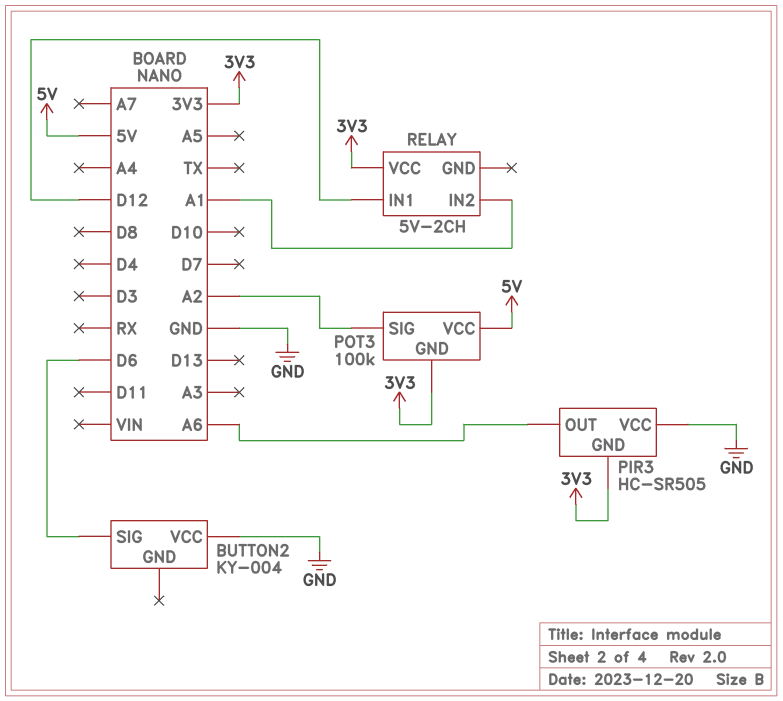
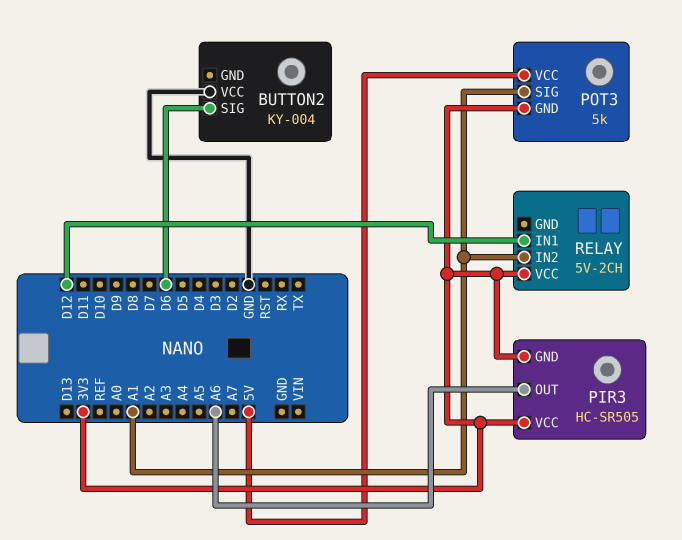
PIR3 pin VCC: GND -> 3V3
POT3: 100k -> 5k
POT3 pin SIG: A2 -> A1

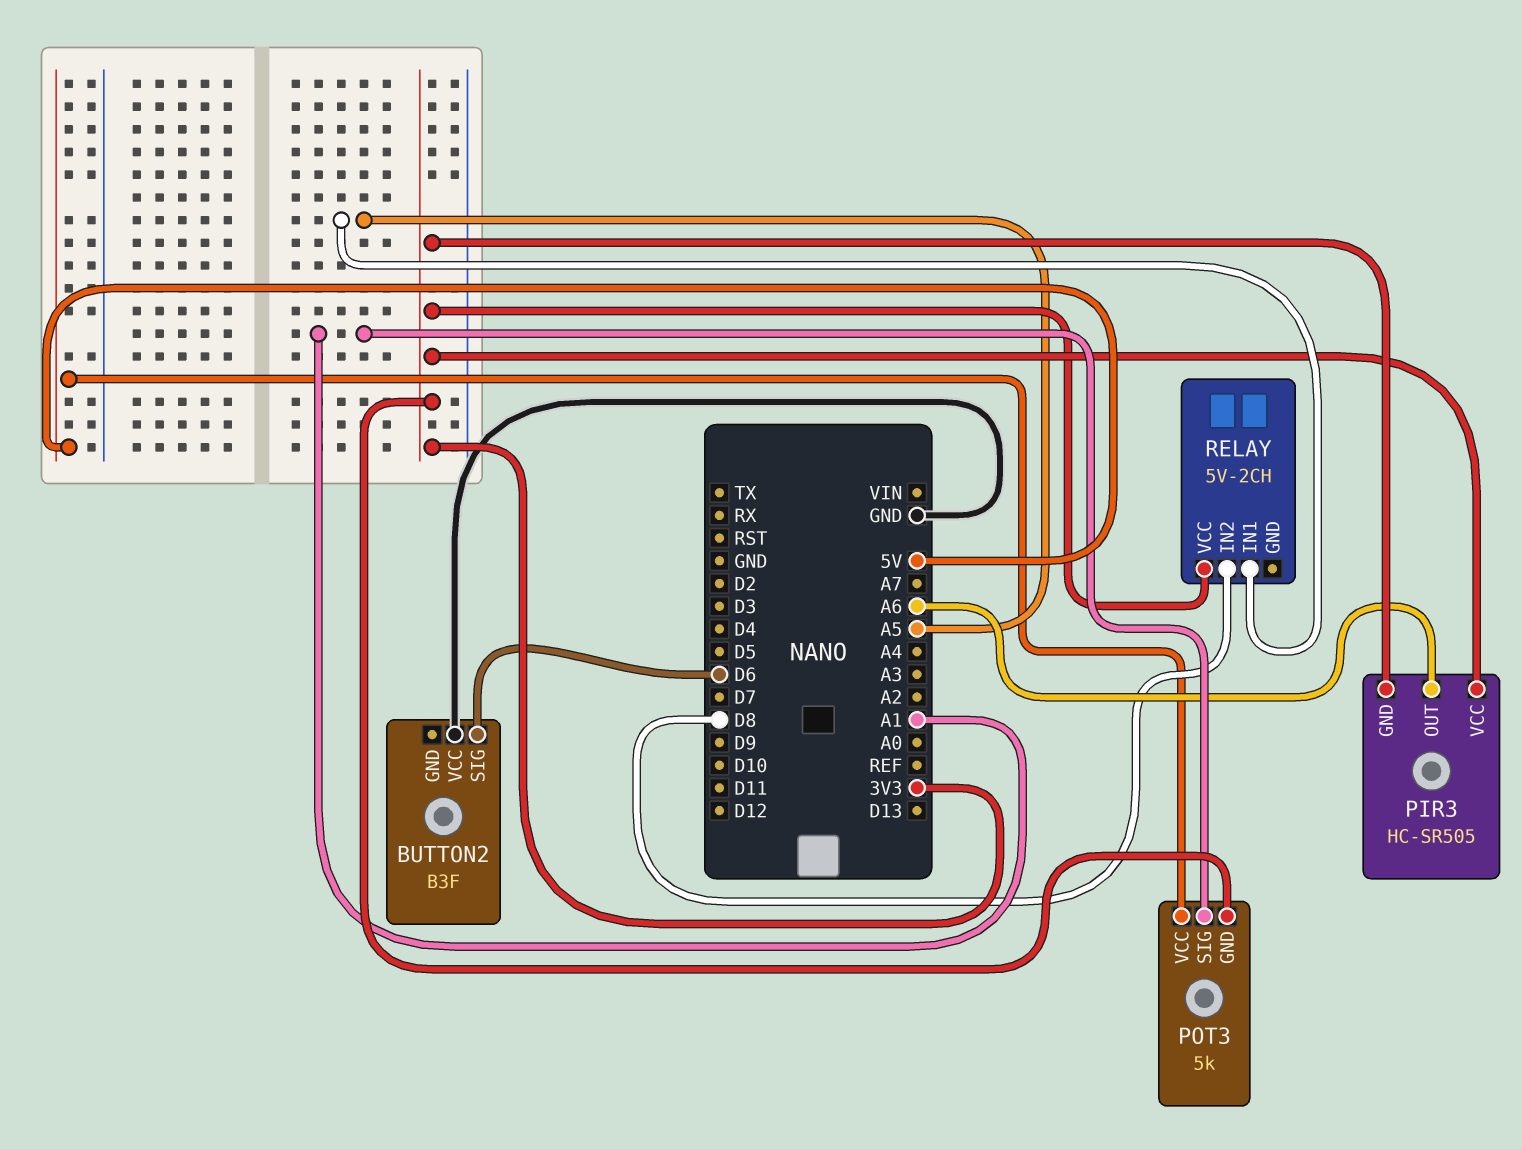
BUTTON2: KY-004 -> B3F
RELAY pin IN1: D12 -> A5
RELAY pin IN2: A1 -> D8

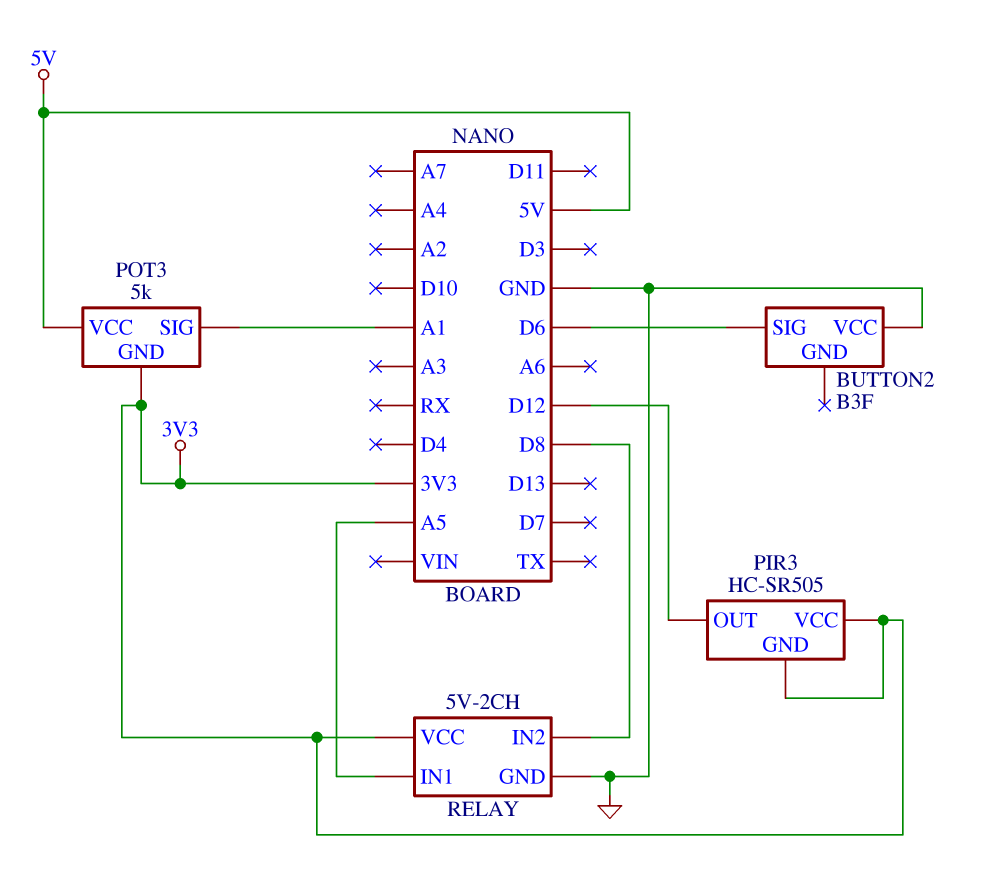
PIR3 pin OUT: A6 -> D12
RELAY pin GND: none -> GND

